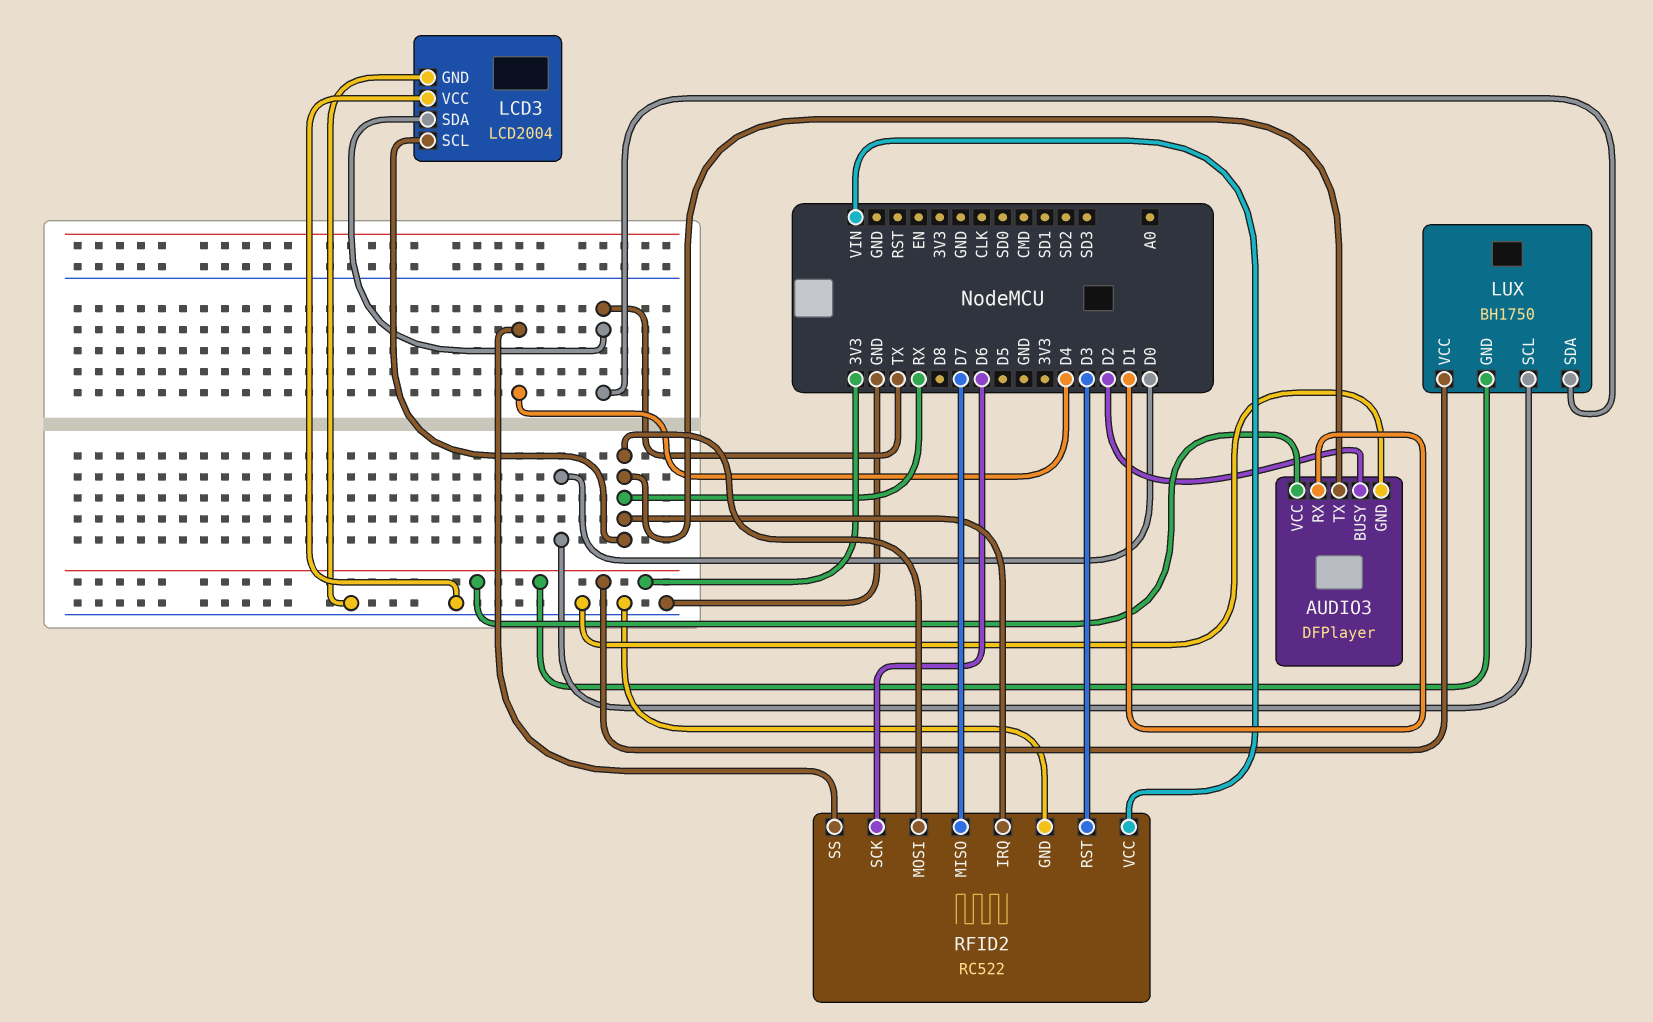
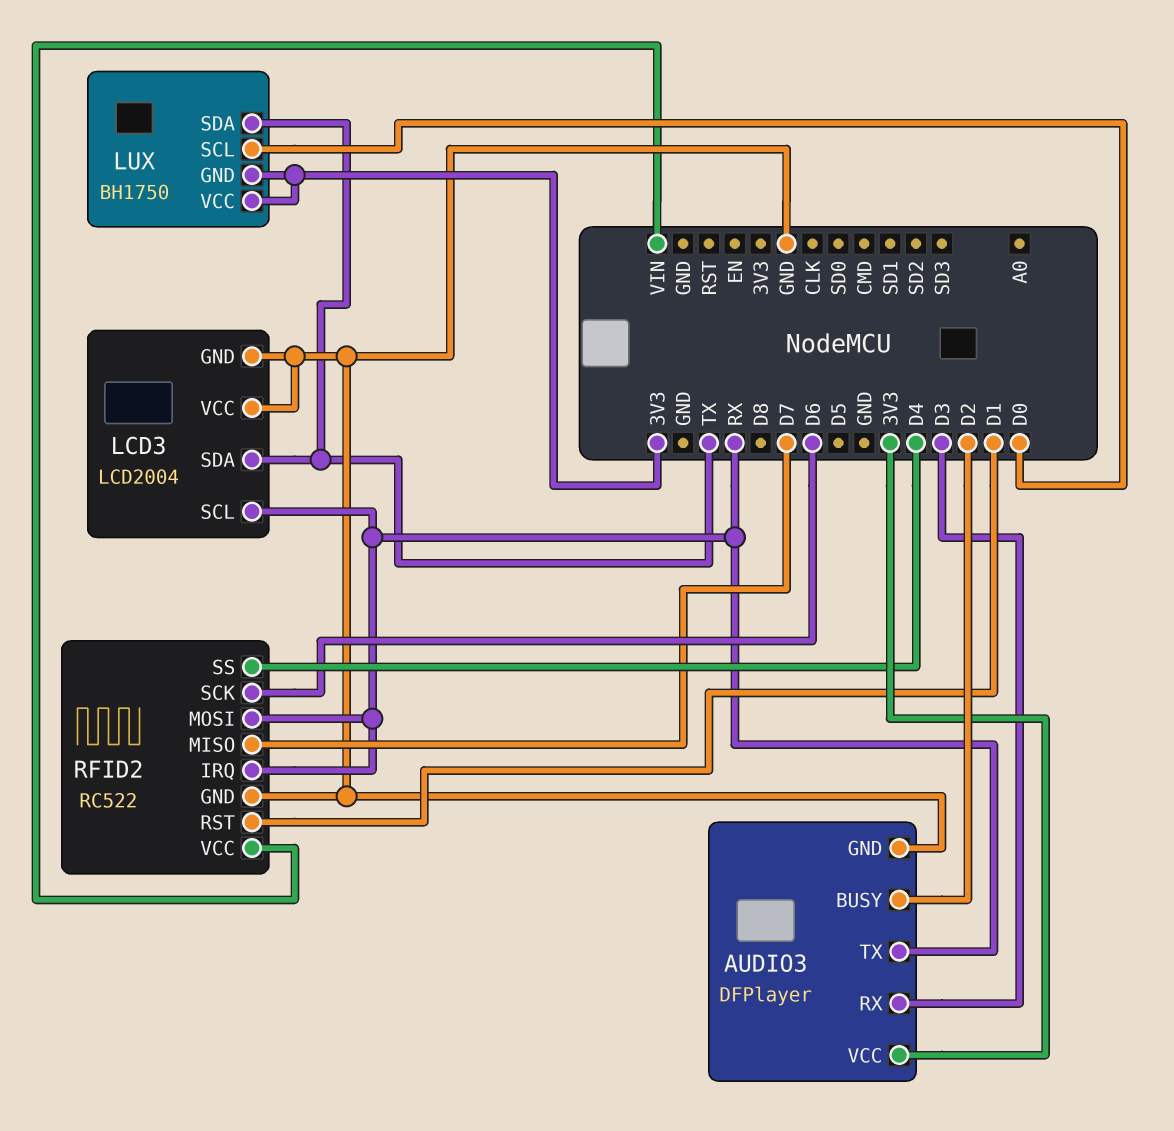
AUDIO3 pin RX: D1 -> D3
RFID2 pin RST: D3 -> D1

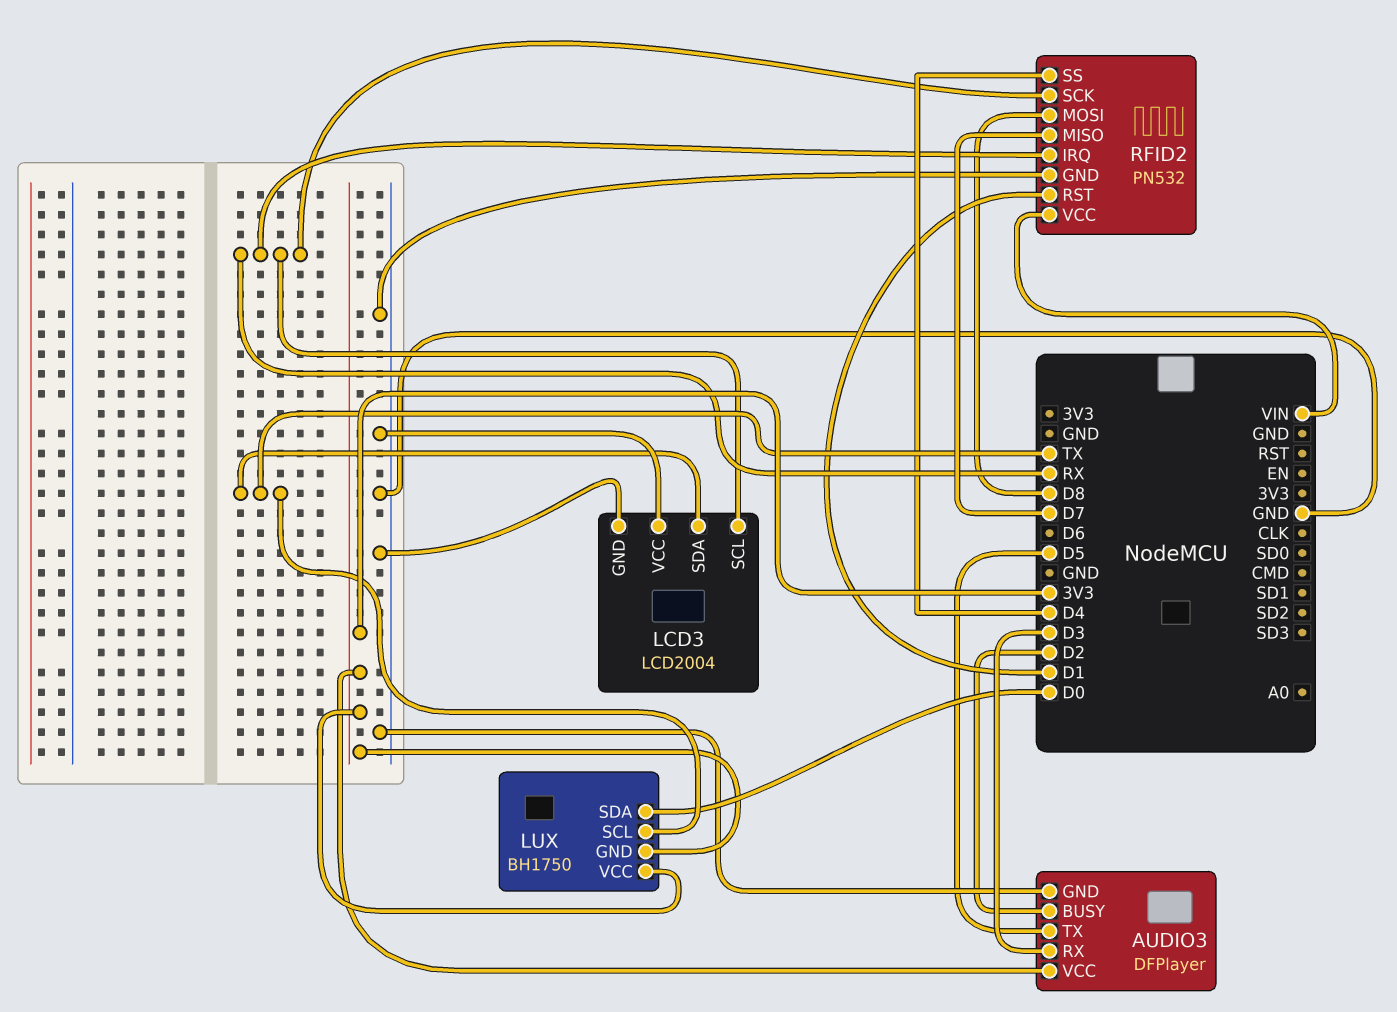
AUDIO3 pin TX: RX -> D5
LUX pin SCL: D0 -> TX
LUX pin SDA: TX -> D0
RFID2: RC522 -> PN532
RFID2 pin MOSI: RX -> D8
RFID2 pin SCK: D6 -> RX

